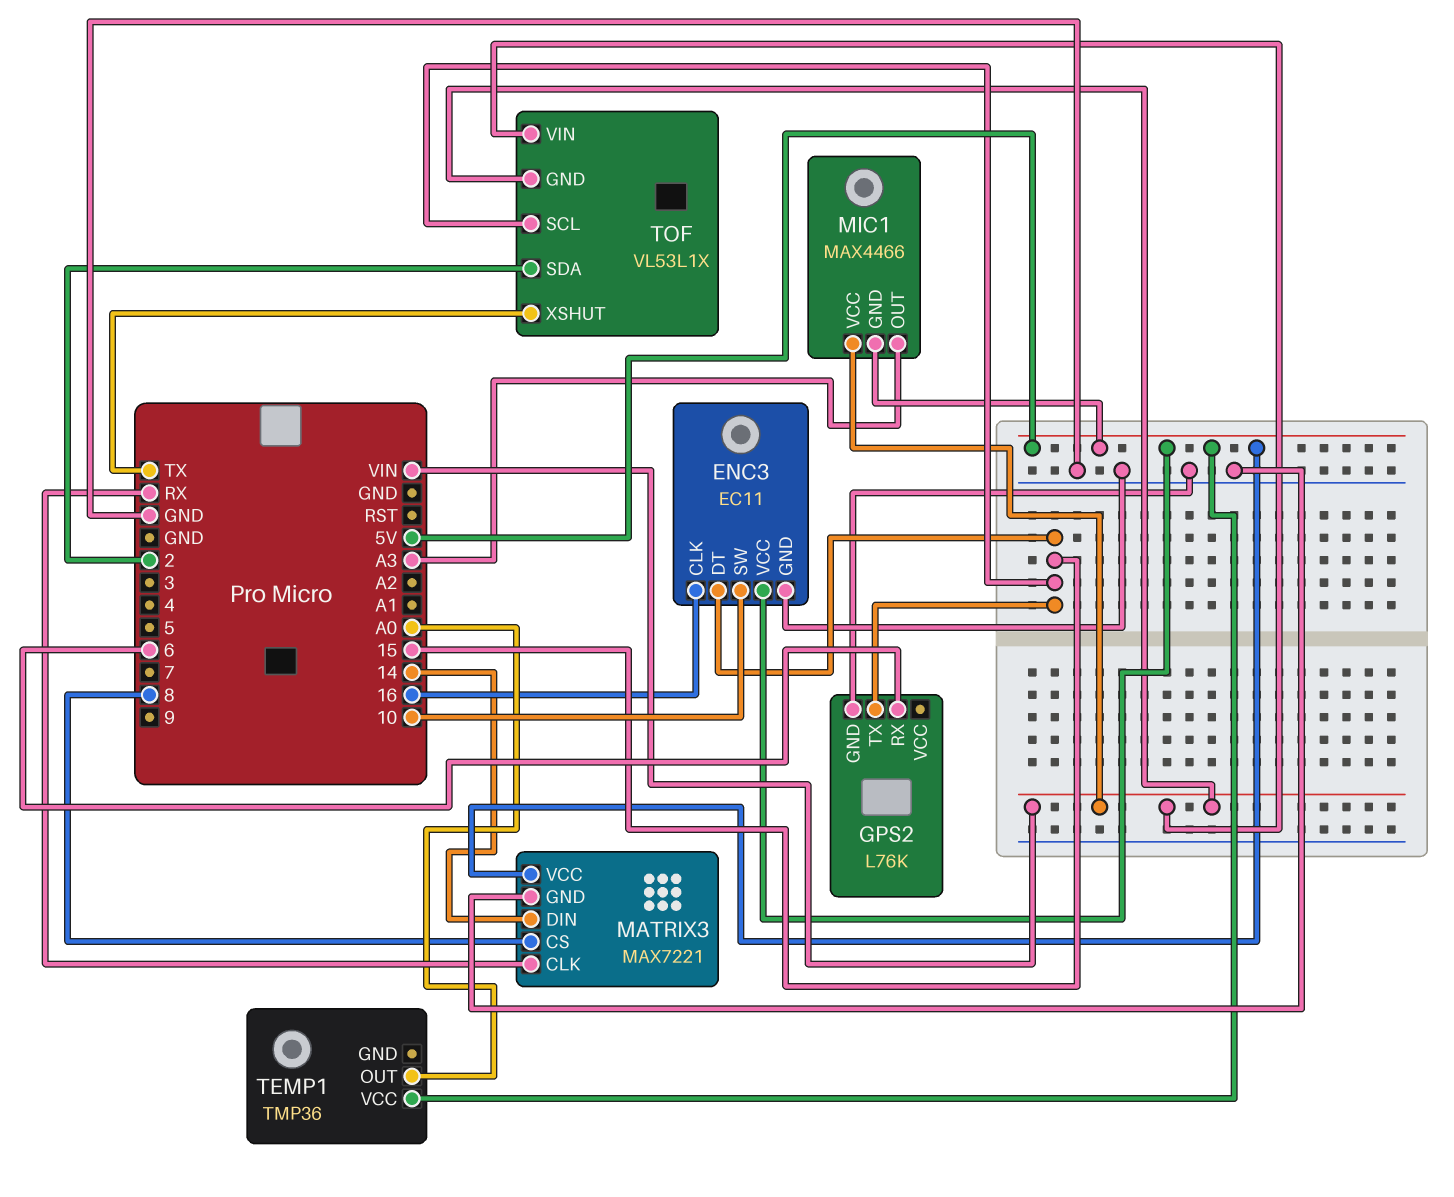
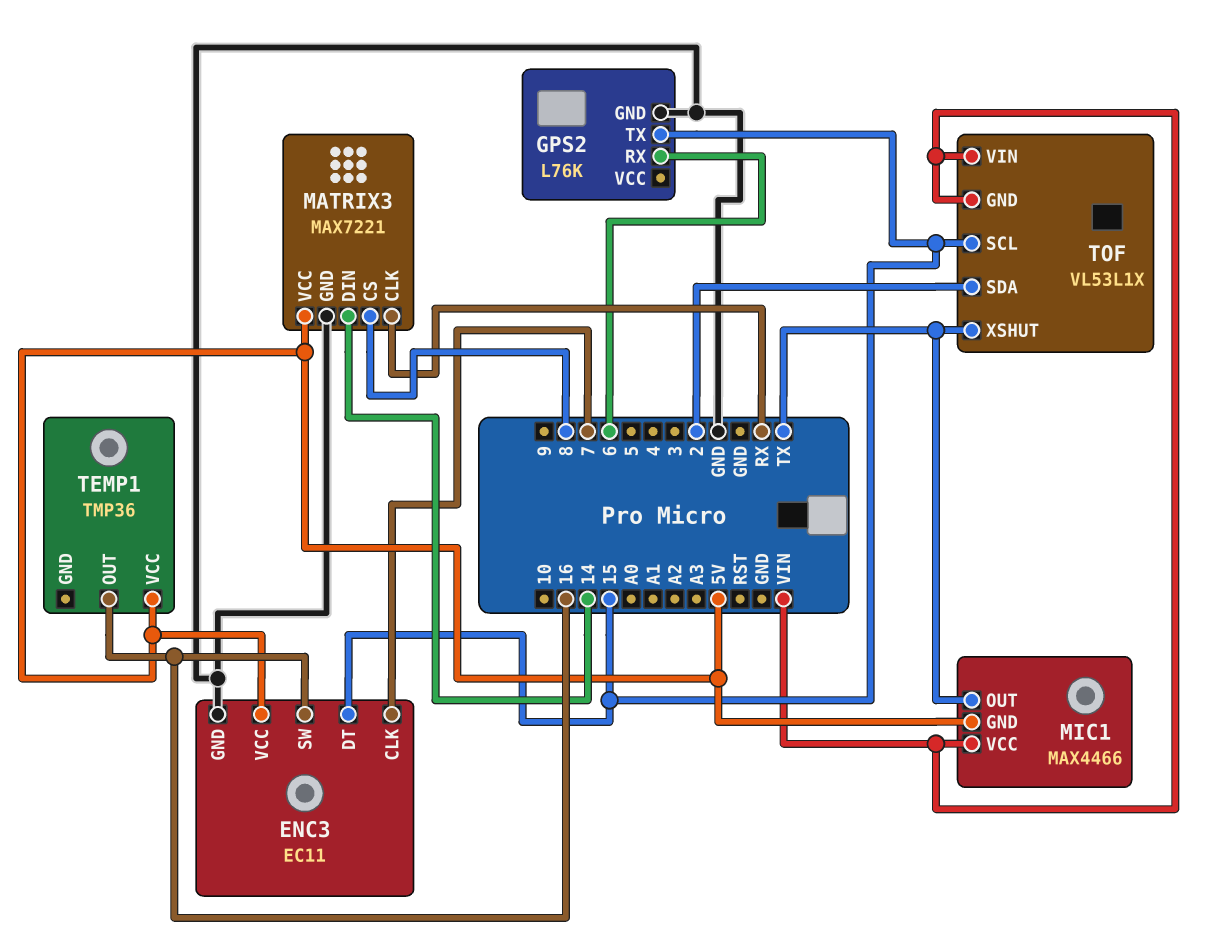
ENC3 pin CLK: 16 -> 7
ENC3 pin SW: 10 -> 16
MIC1 pin OUT: A3 -> TX
TEMP1 pin OUT: A0 -> 16

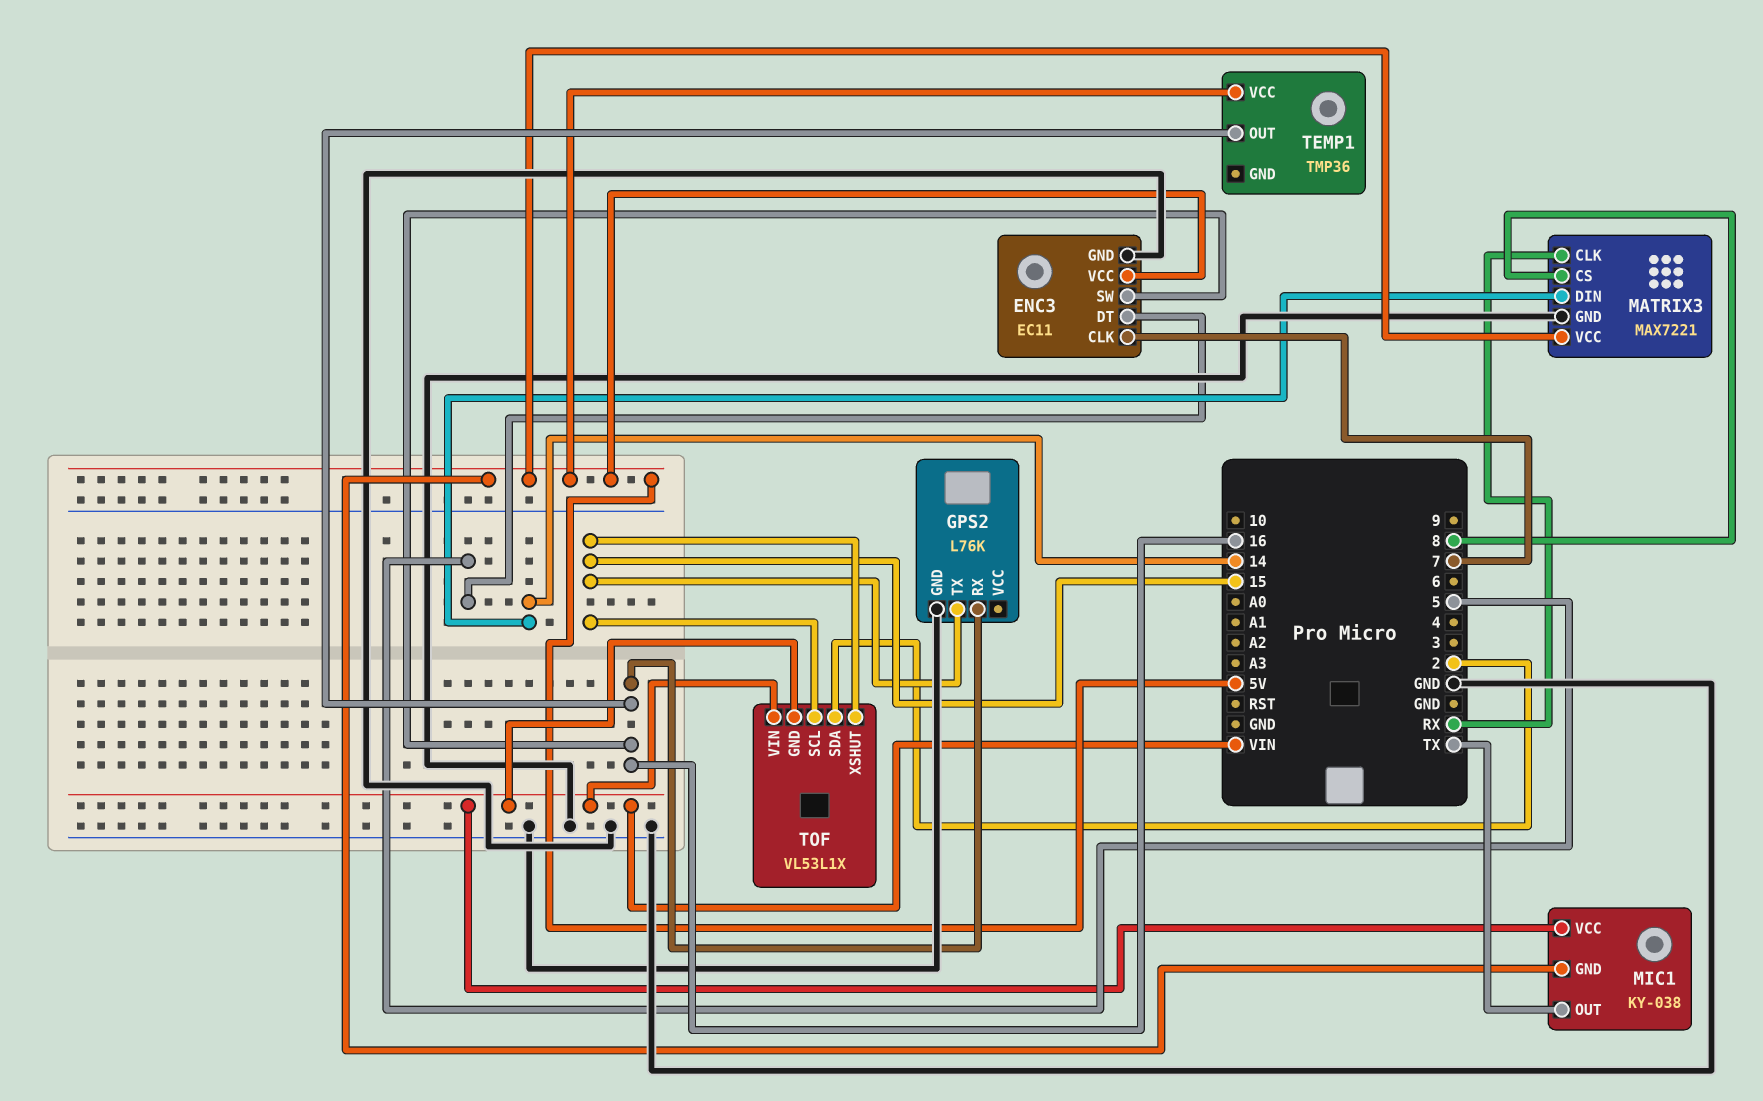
ENC3 pin DT: 15 -> 5
GPS2 pin RX: 6 -> 16
MIC1: MAX4466 -> KY-038
TOF pin XSHUT: TX -> 15

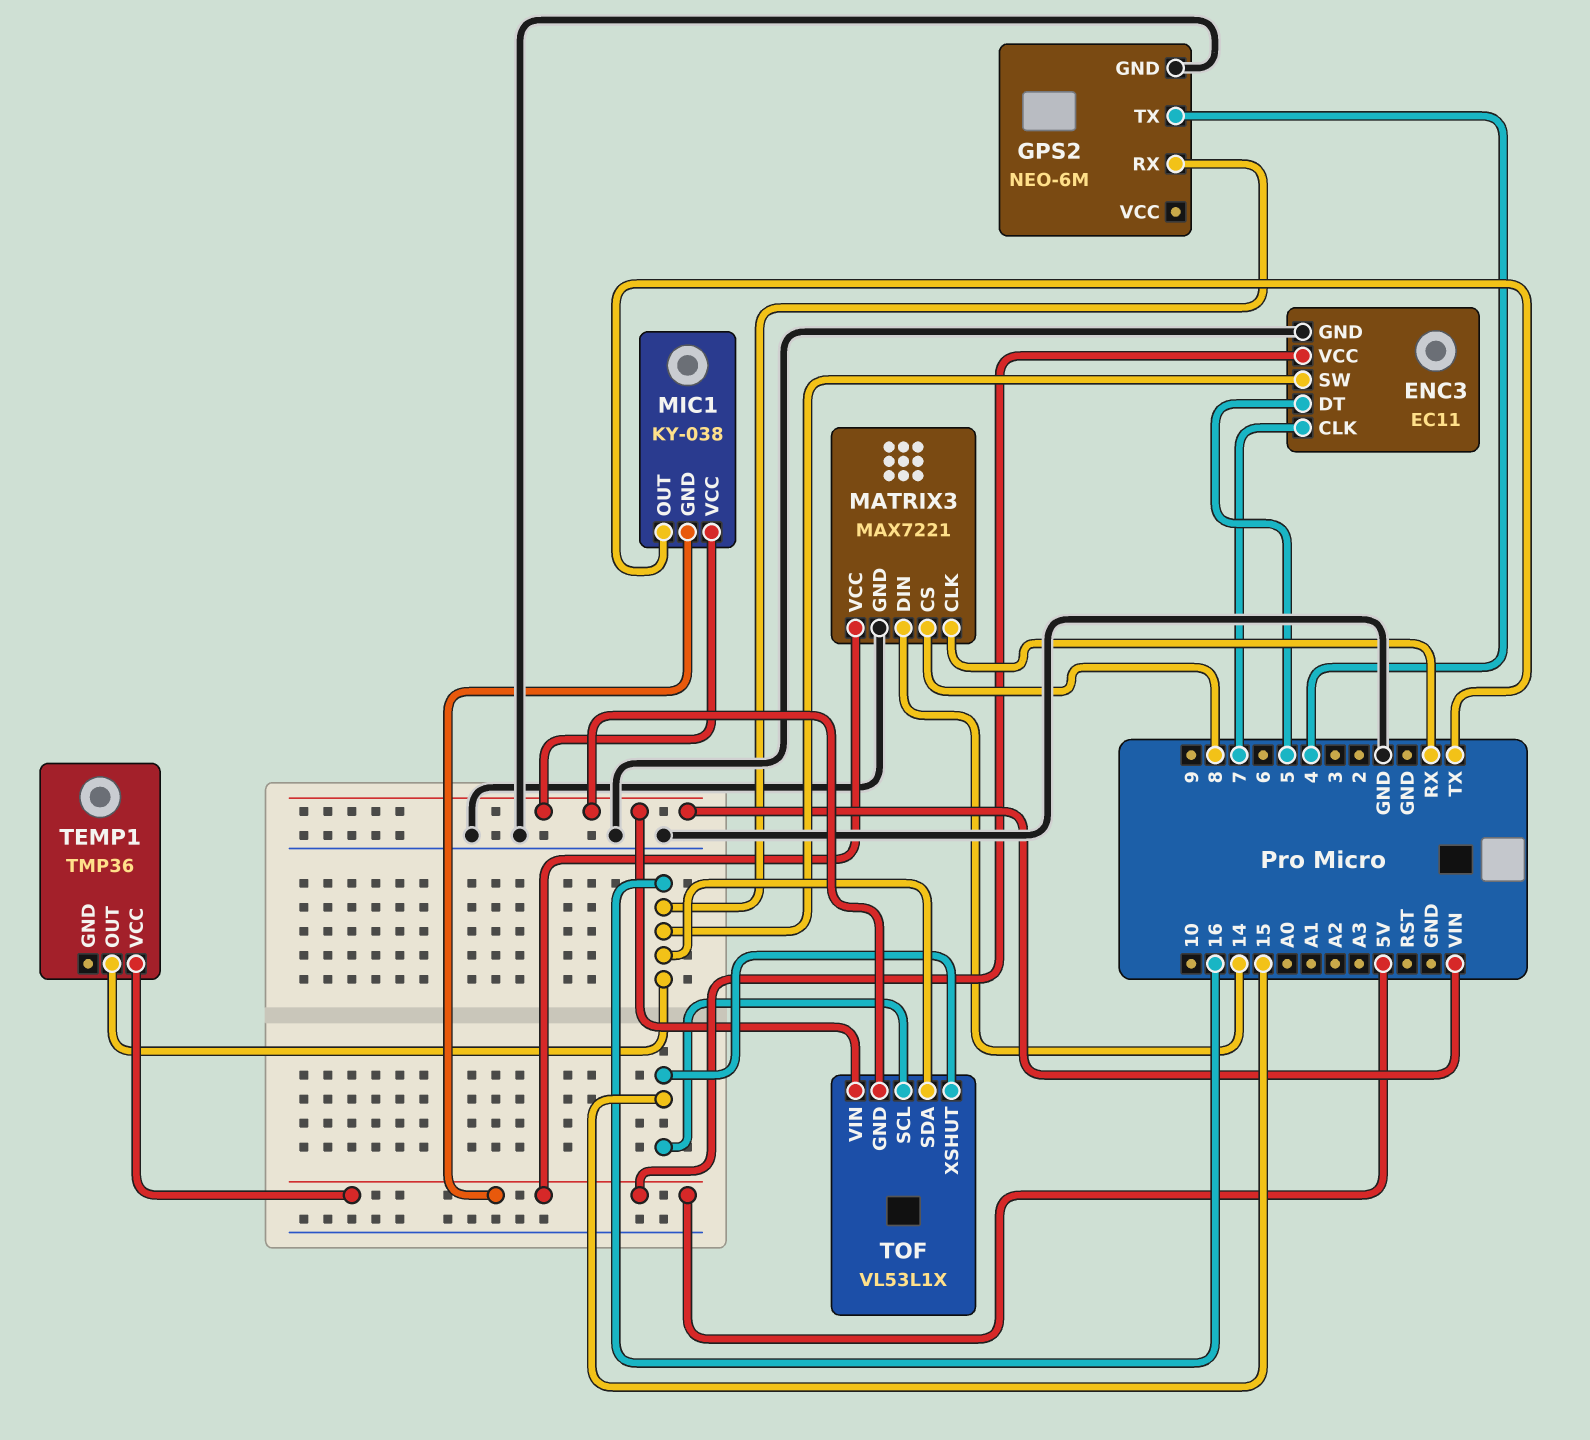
GPS2: L76K -> NEO-6M
GPS2 pin TX: 15 -> 4
TOF pin SDA: 2 -> 16

